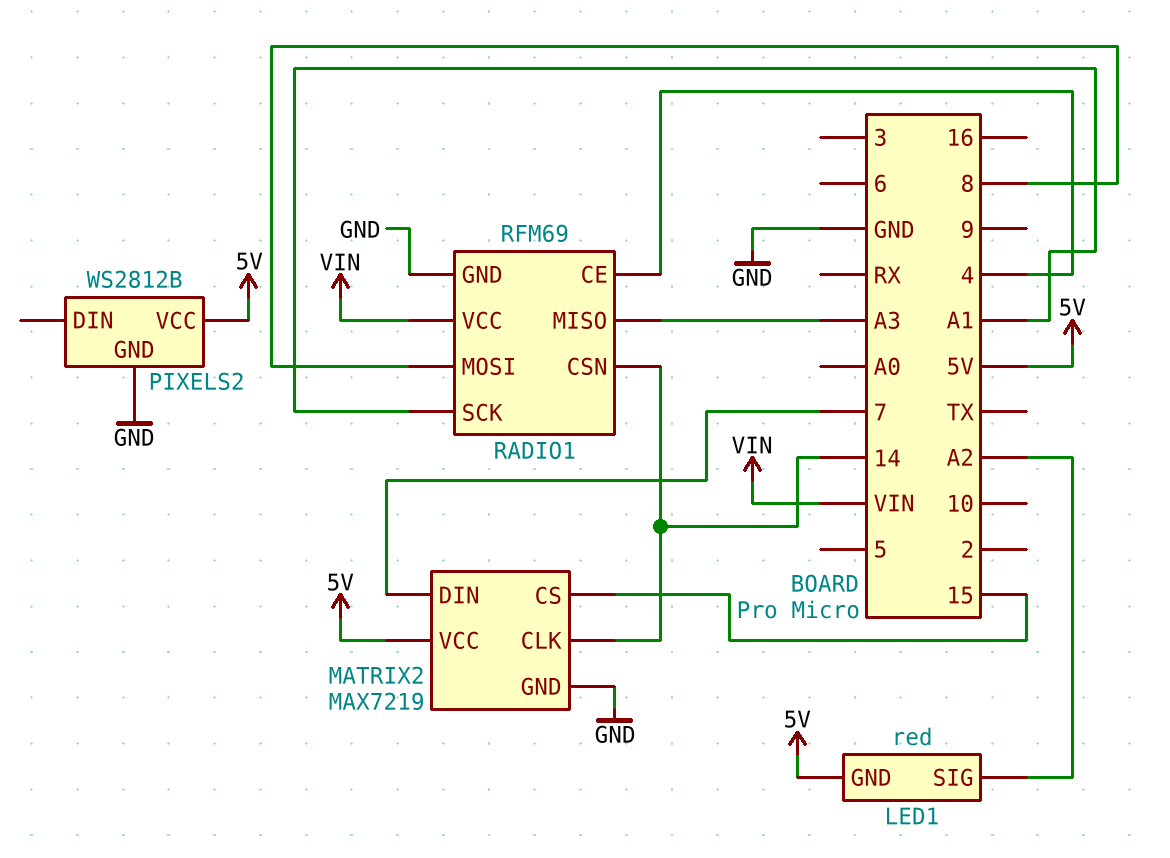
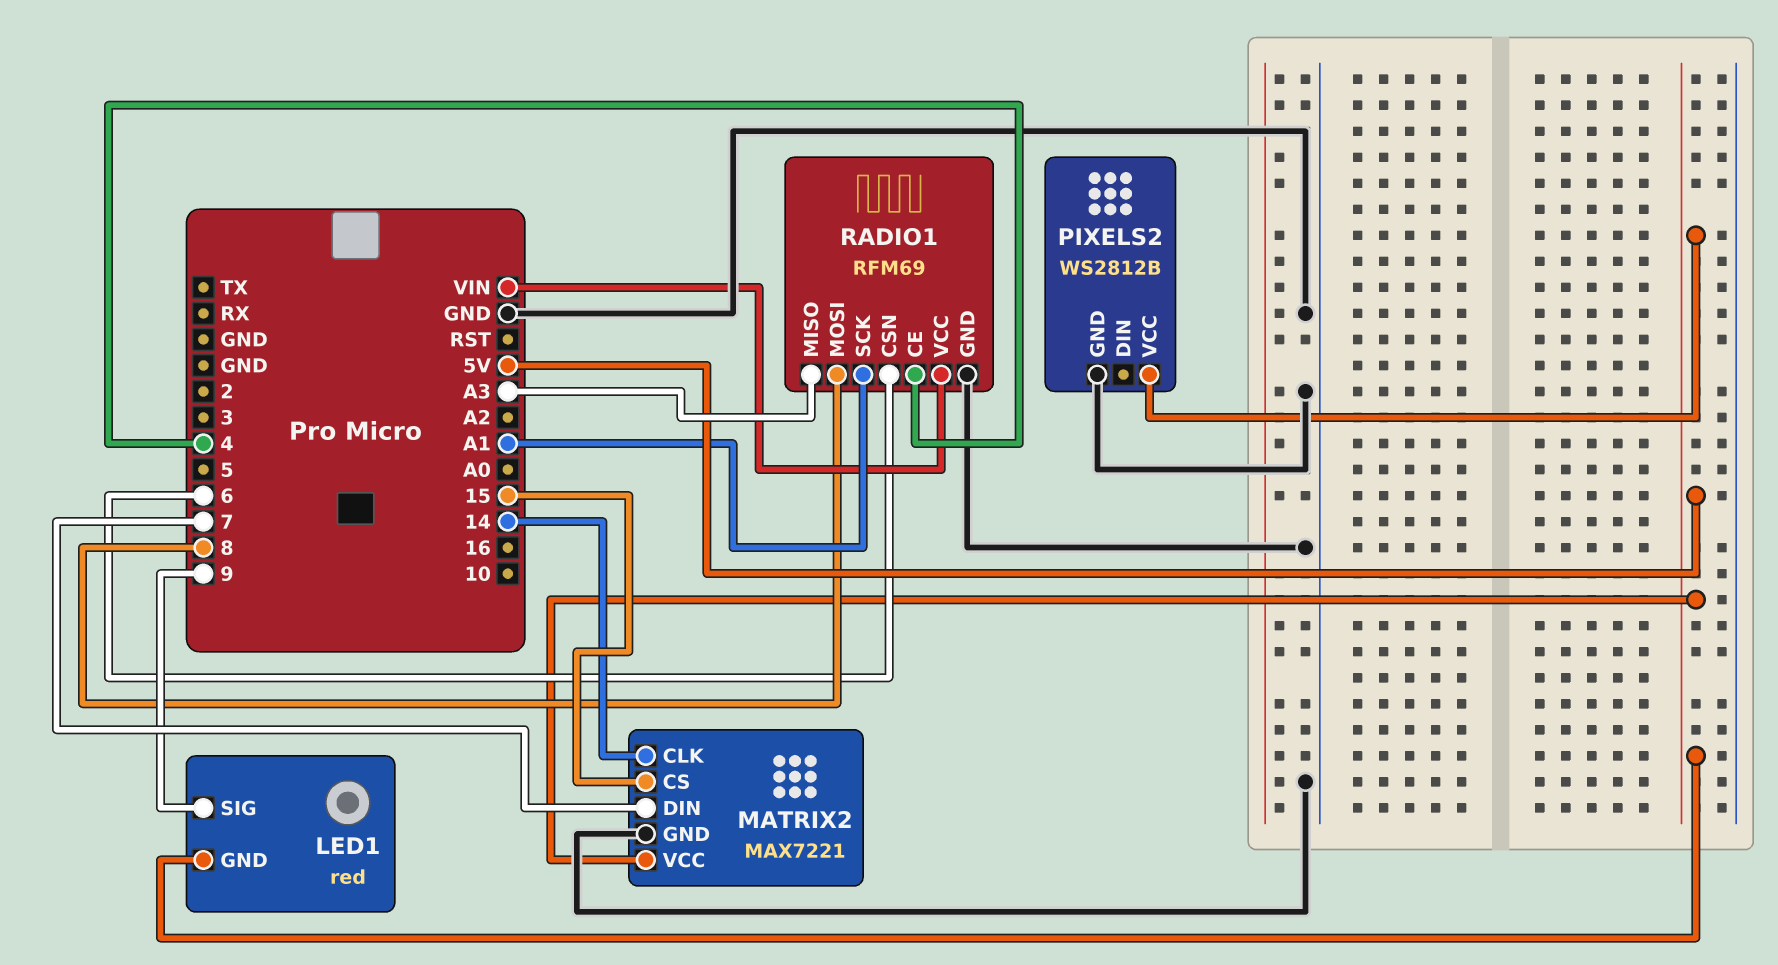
LED1 pin SIG: A2 -> 9
MATRIX2: MAX7219 -> MAX7221
RADIO1 pin CSN: 14 -> 6

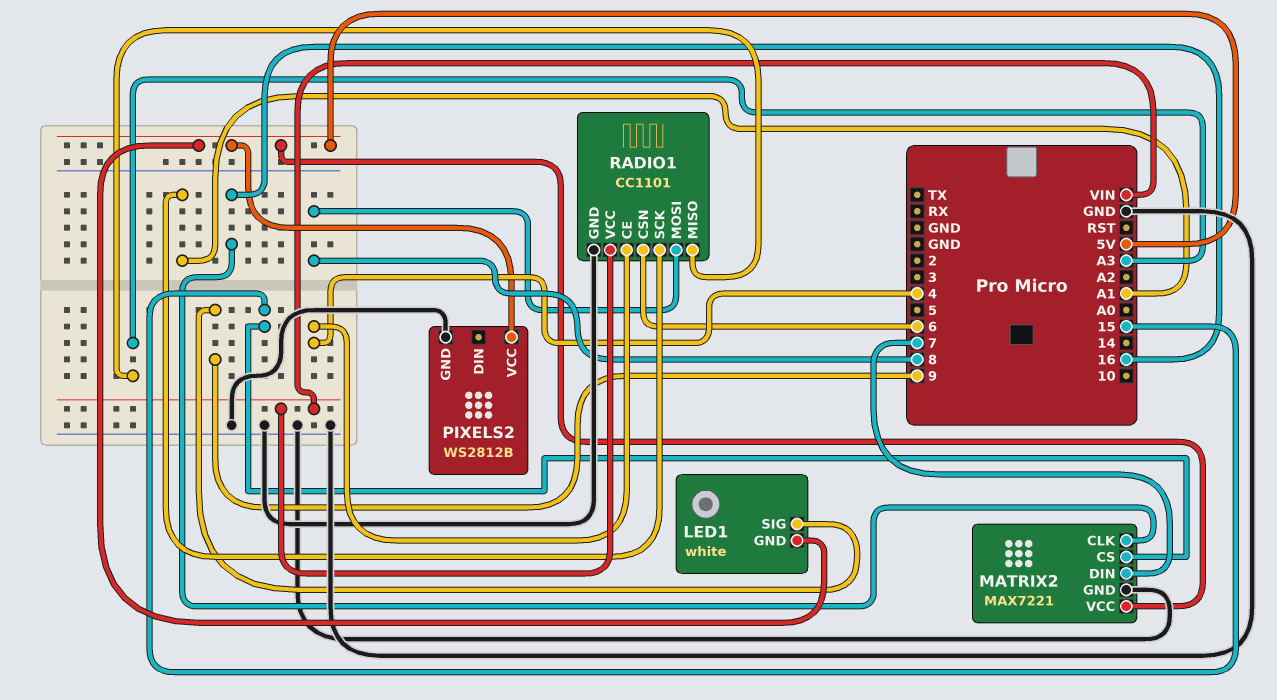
LED1: red -> white
MATRIX2 pin CLK: 14 -> 16
RADIO1: RFM69 -> CC1101

